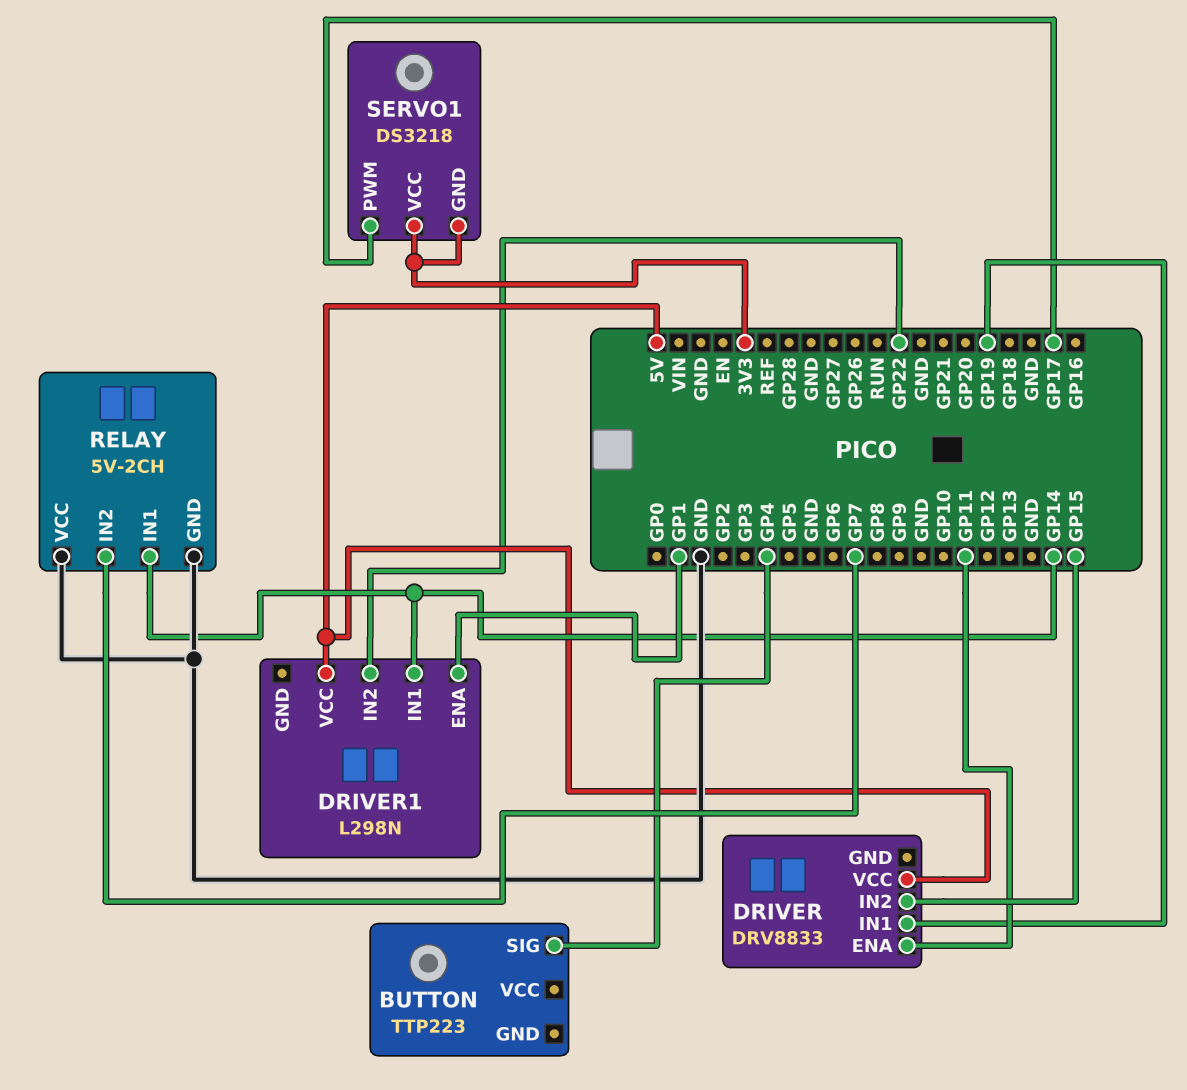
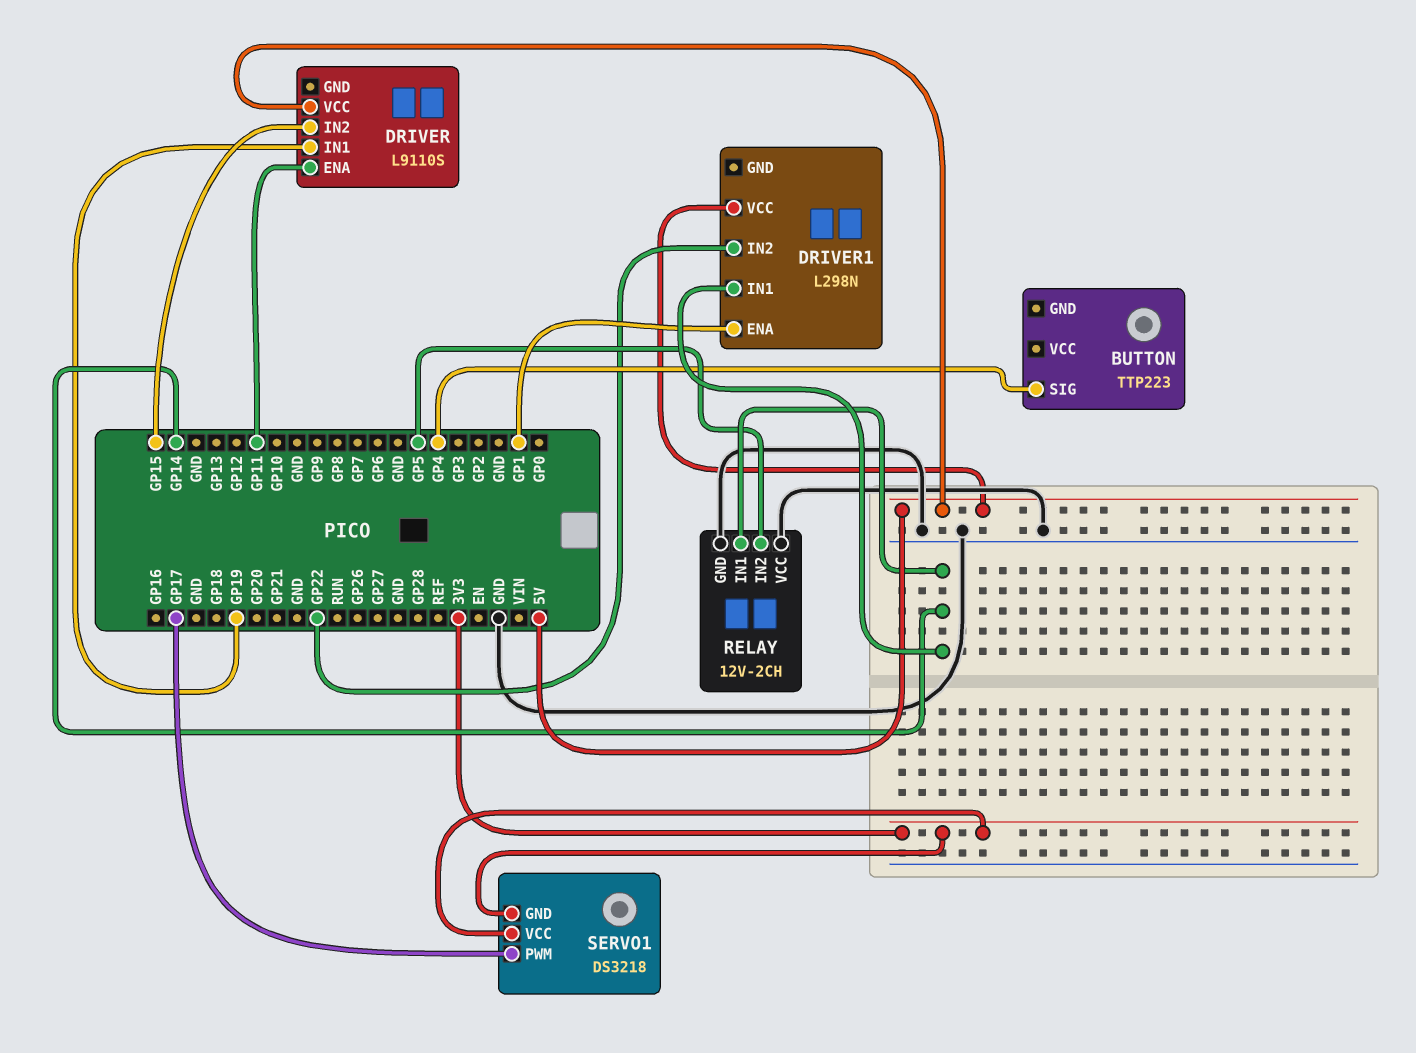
DRIVER: DRV8833 -> L9110S
RELAY: 5V-2CH -> 12V-2CH
RELAY pin IN2: GP7 -> GP5

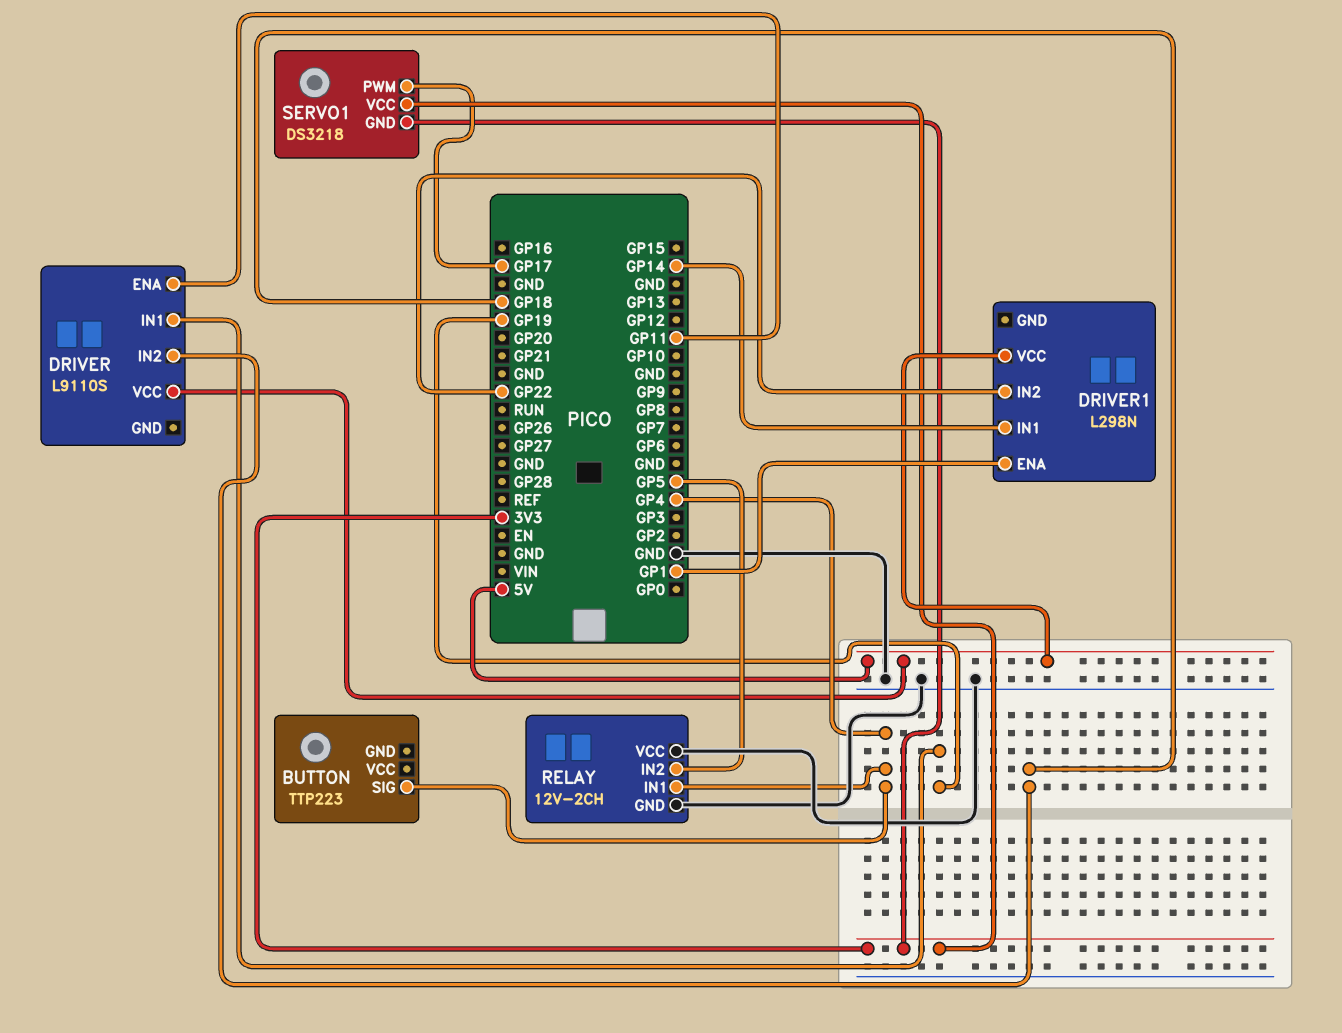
DRIVER pin IN2: GP15 -> GP18
RELAY pin IN1: GP14 -> GP4

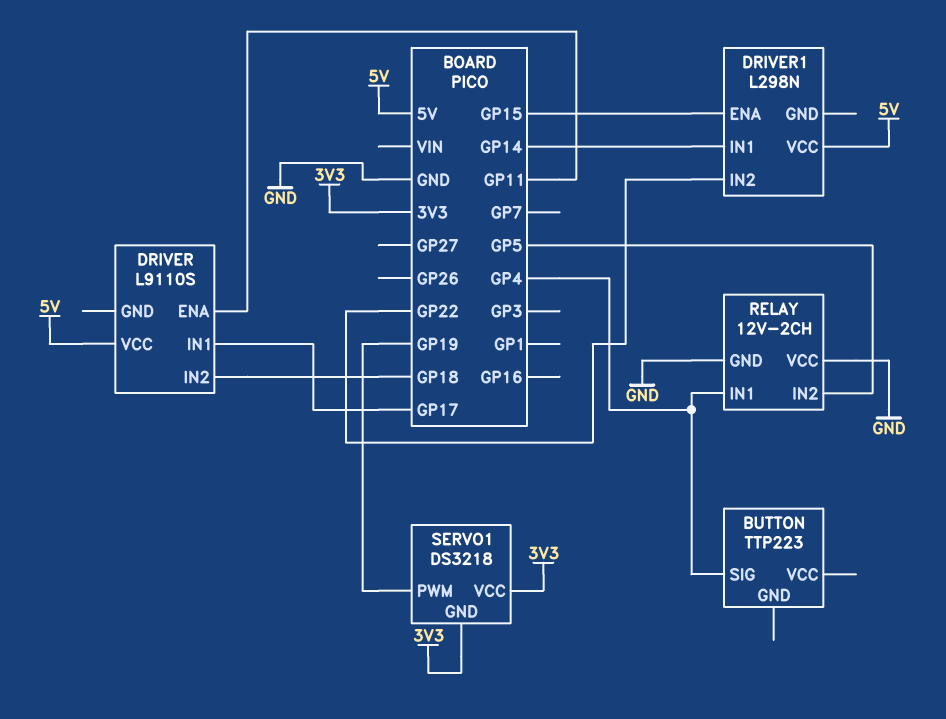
DRIVER pin IN1: GP19 -> GP17
DRIVER1 pin ENA: GP1 -> GP15
SERVO1 pin PWM: GP17 -> GP19

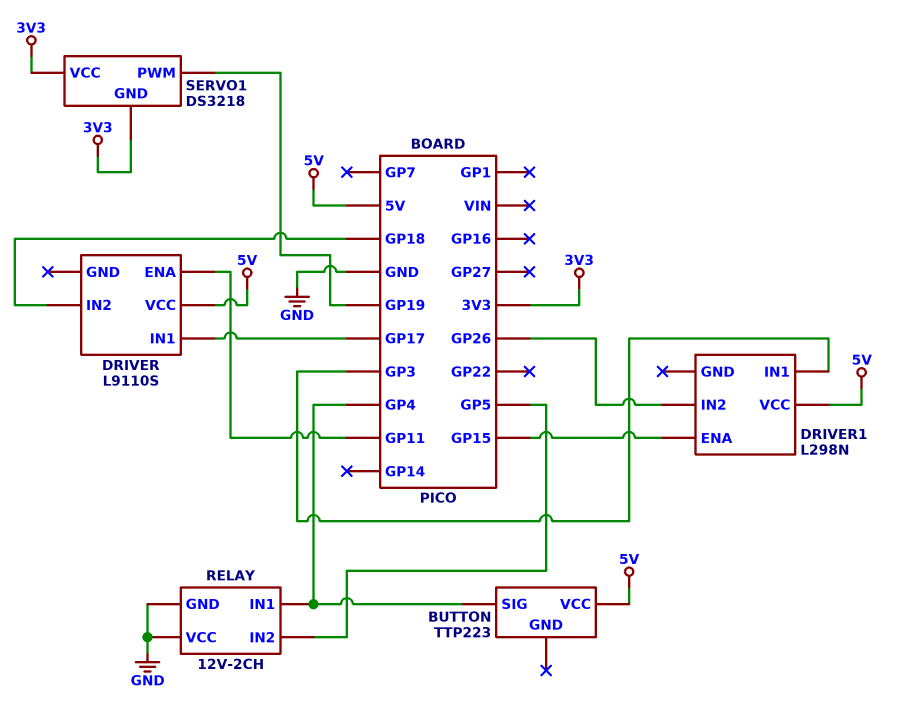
BUTTON pin VCC: none -> 5V
DRIVER1 pin IN1: GP14 -> GP3
DRIVER1 pin IN2: GP22 -> GP26

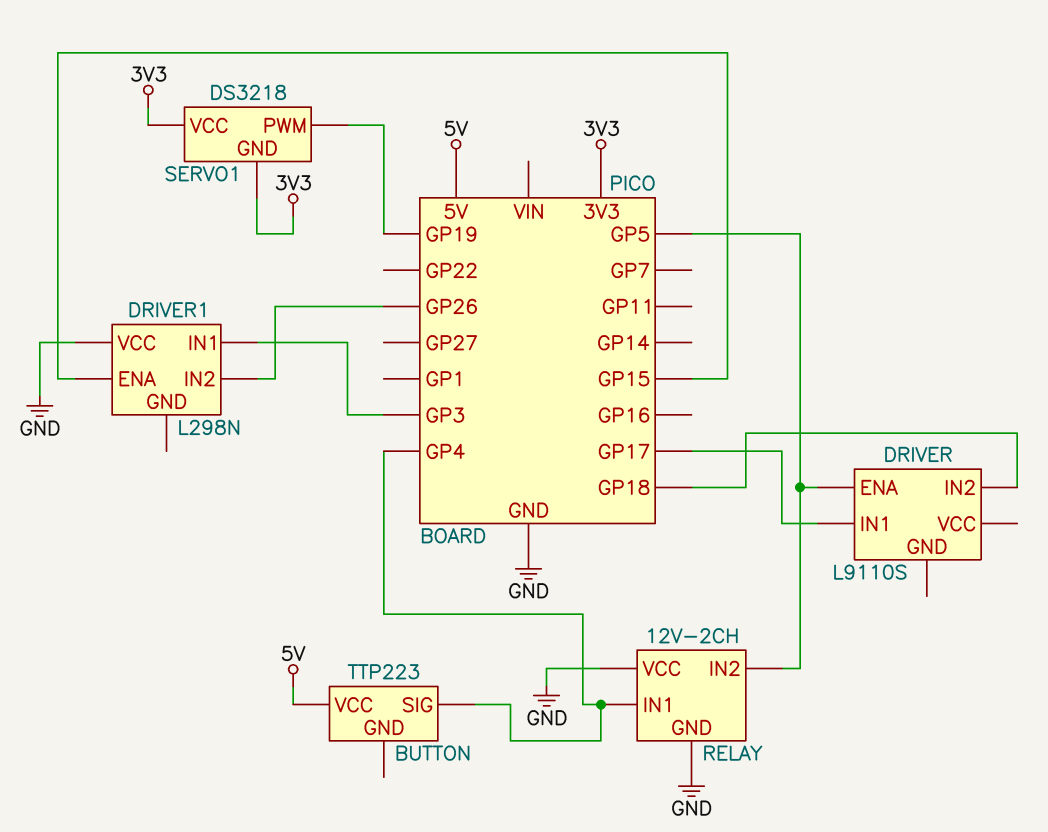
DRIVER pin ENA: GP11 -> GP5
DRIVER pin VCC: 5V -> none
DRIVER1 pin VCC: 5V -> GND

